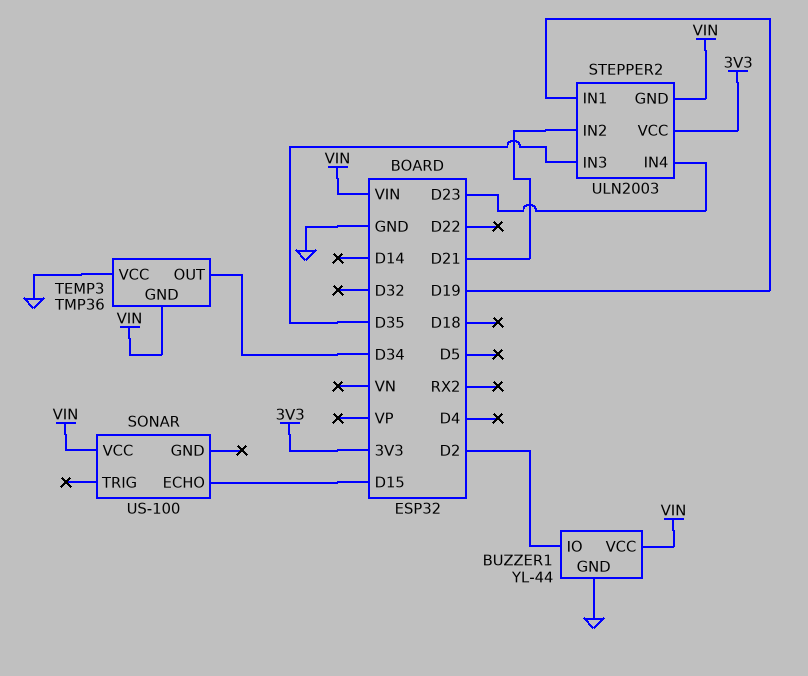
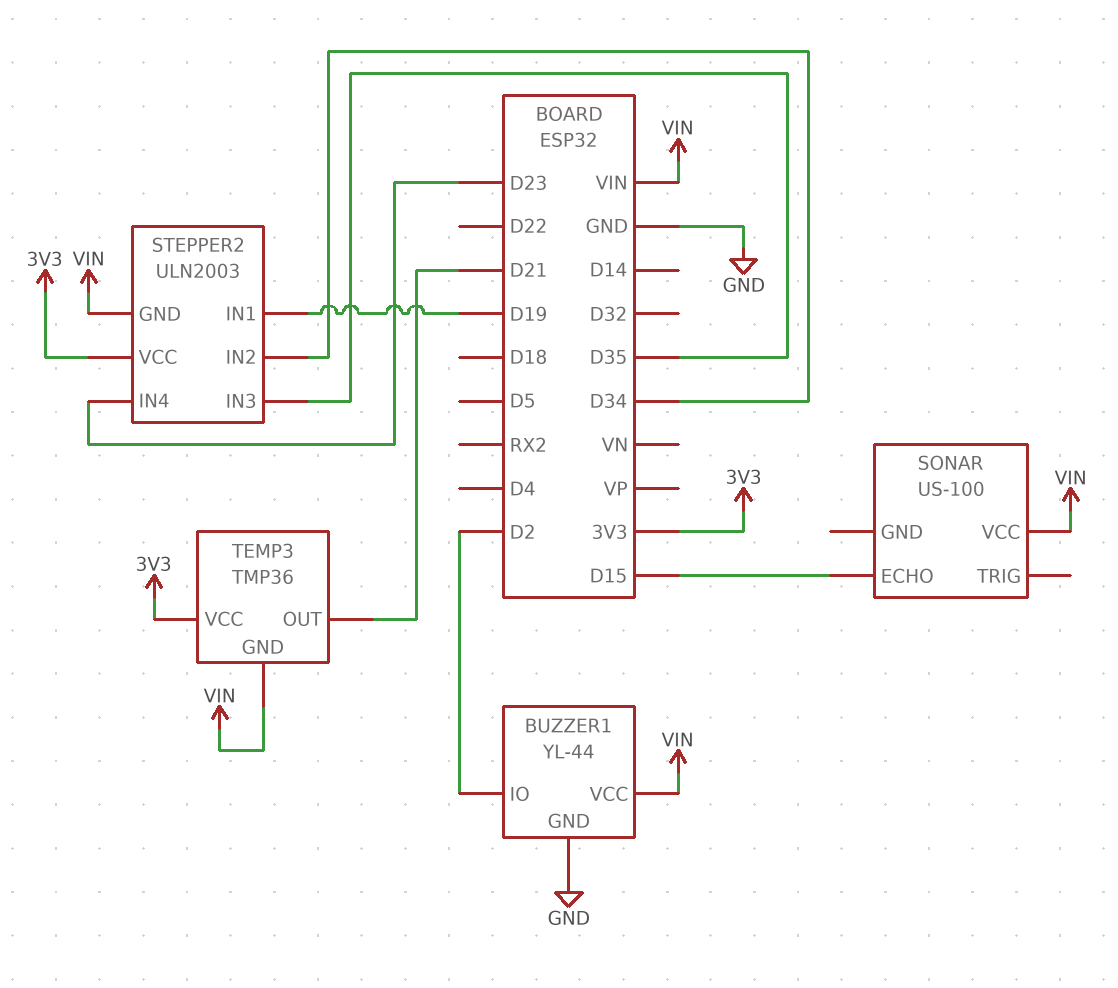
STEPPER2 pin IN2: D21 -> D34
TEMP3 pin OUT: D34 -> D21
TEMP3 pin VCC: GND -> 3V3

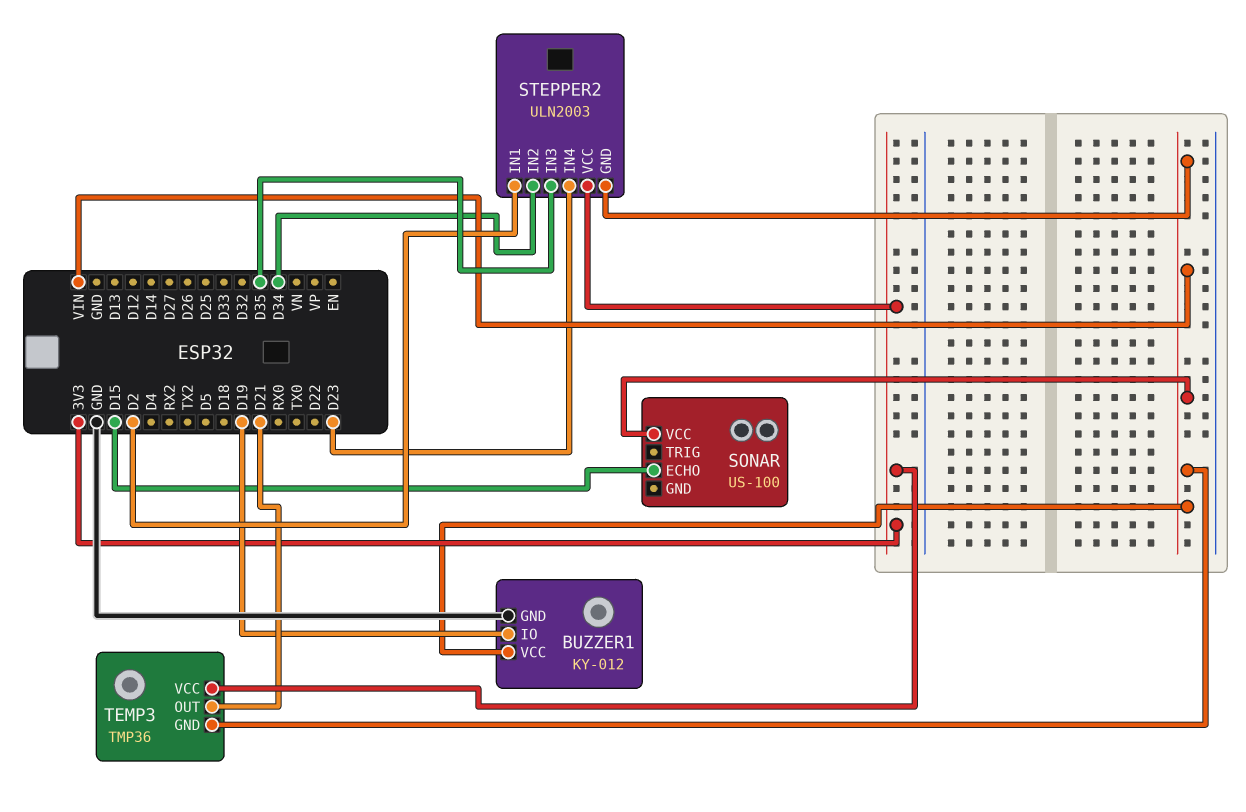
BUZZER1: YL-44 -> KY-012
BUZZER1 pin IO: D2 -> D19
STEPPER2 pin IN1: D19 -> D2

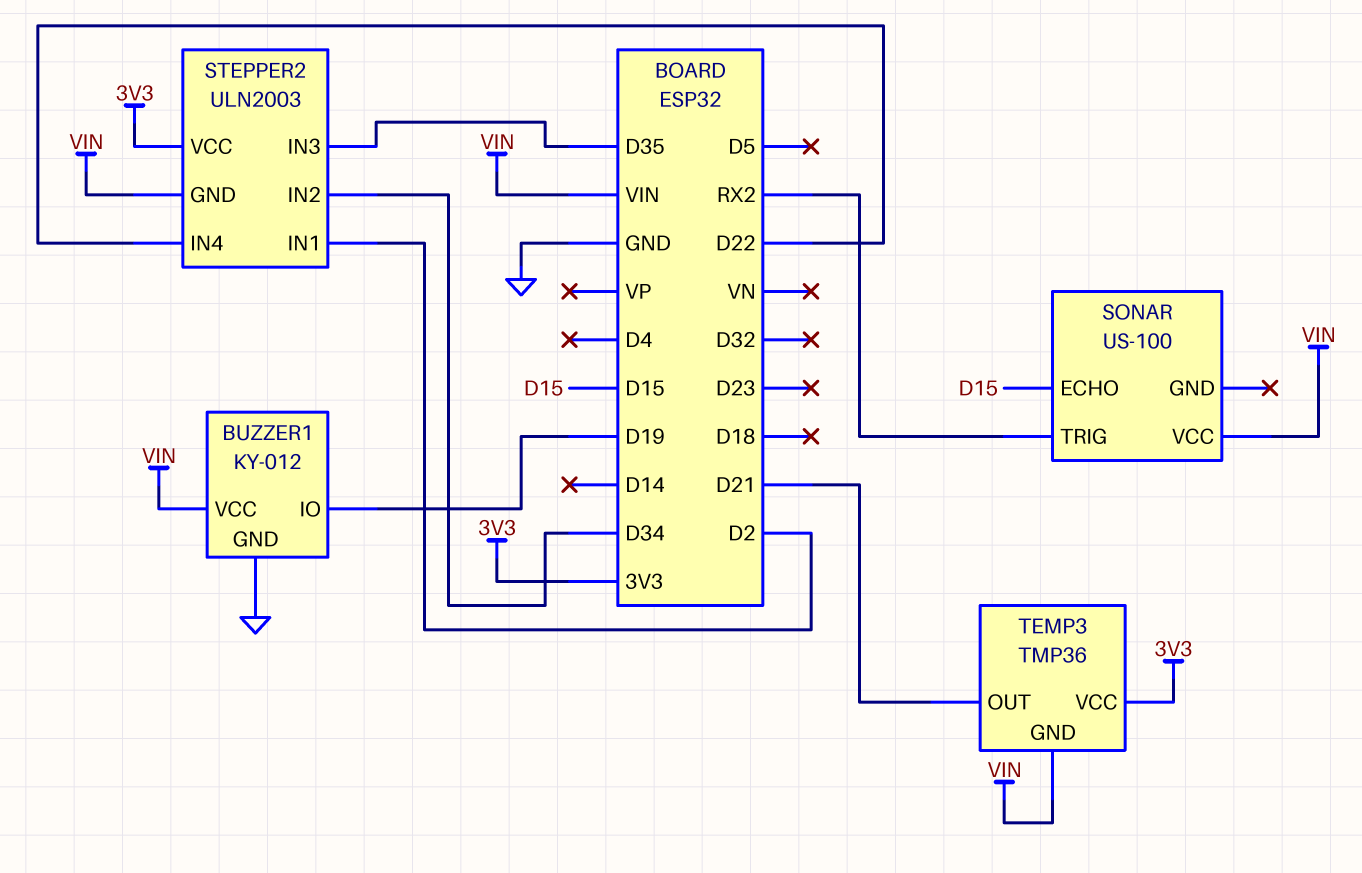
SONAR pin TRIG: none -> RX2
STEPPER2 pin IN4: D23 -> D22

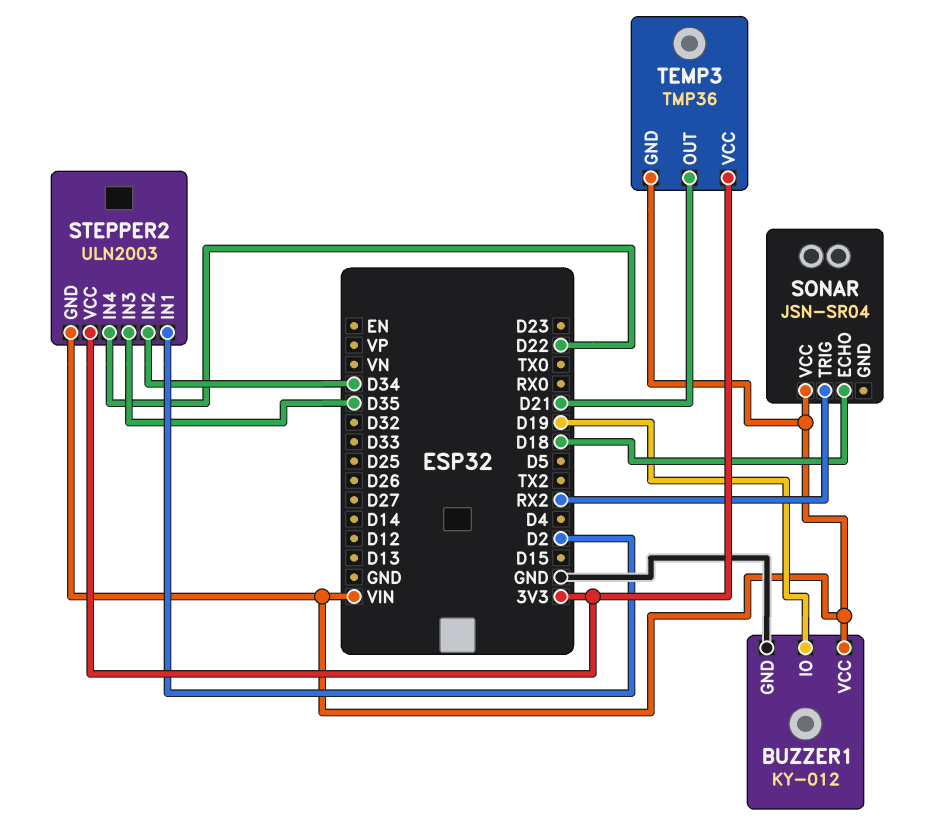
SONAR: US-100 -> JSN-SR04
SONAR pin ECHO: D15 -> D18

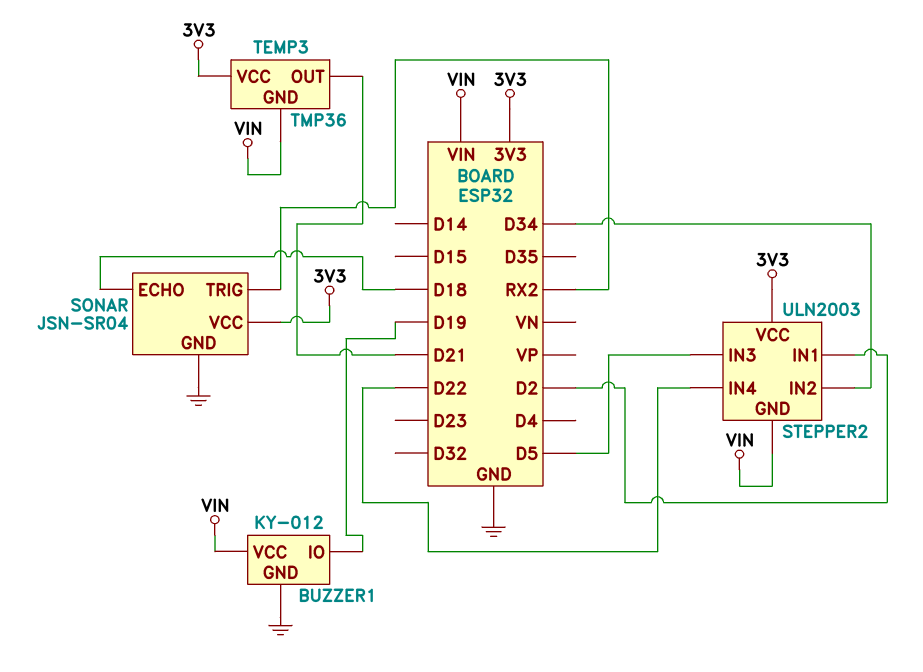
SONAR pin GND: none -> GND
SONAR pin VCC: VIN -> 3V3
STEPPER2 pin IN3: D35 -> D5

